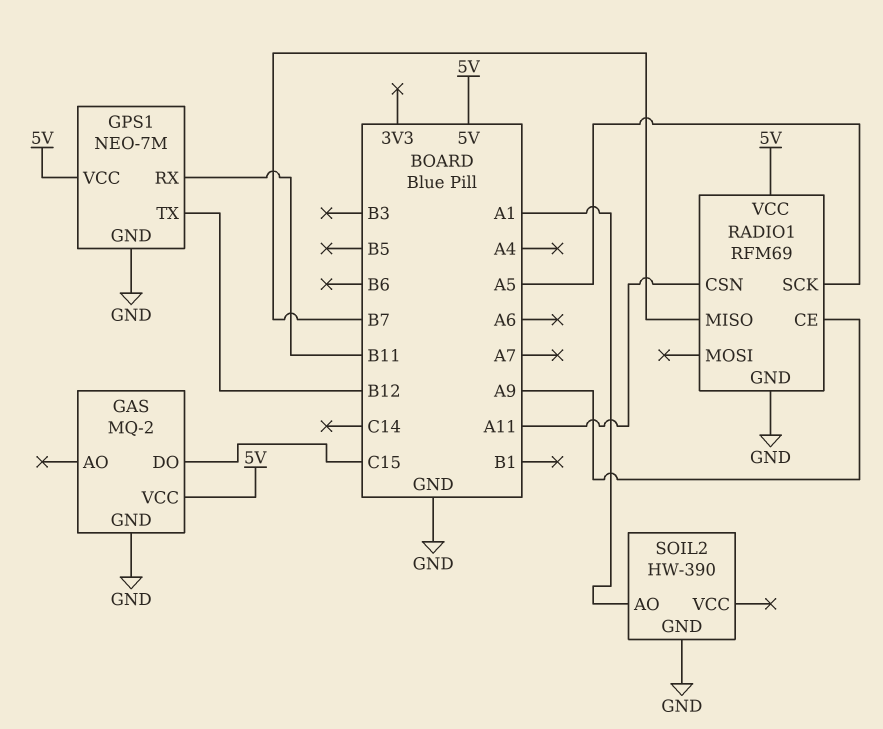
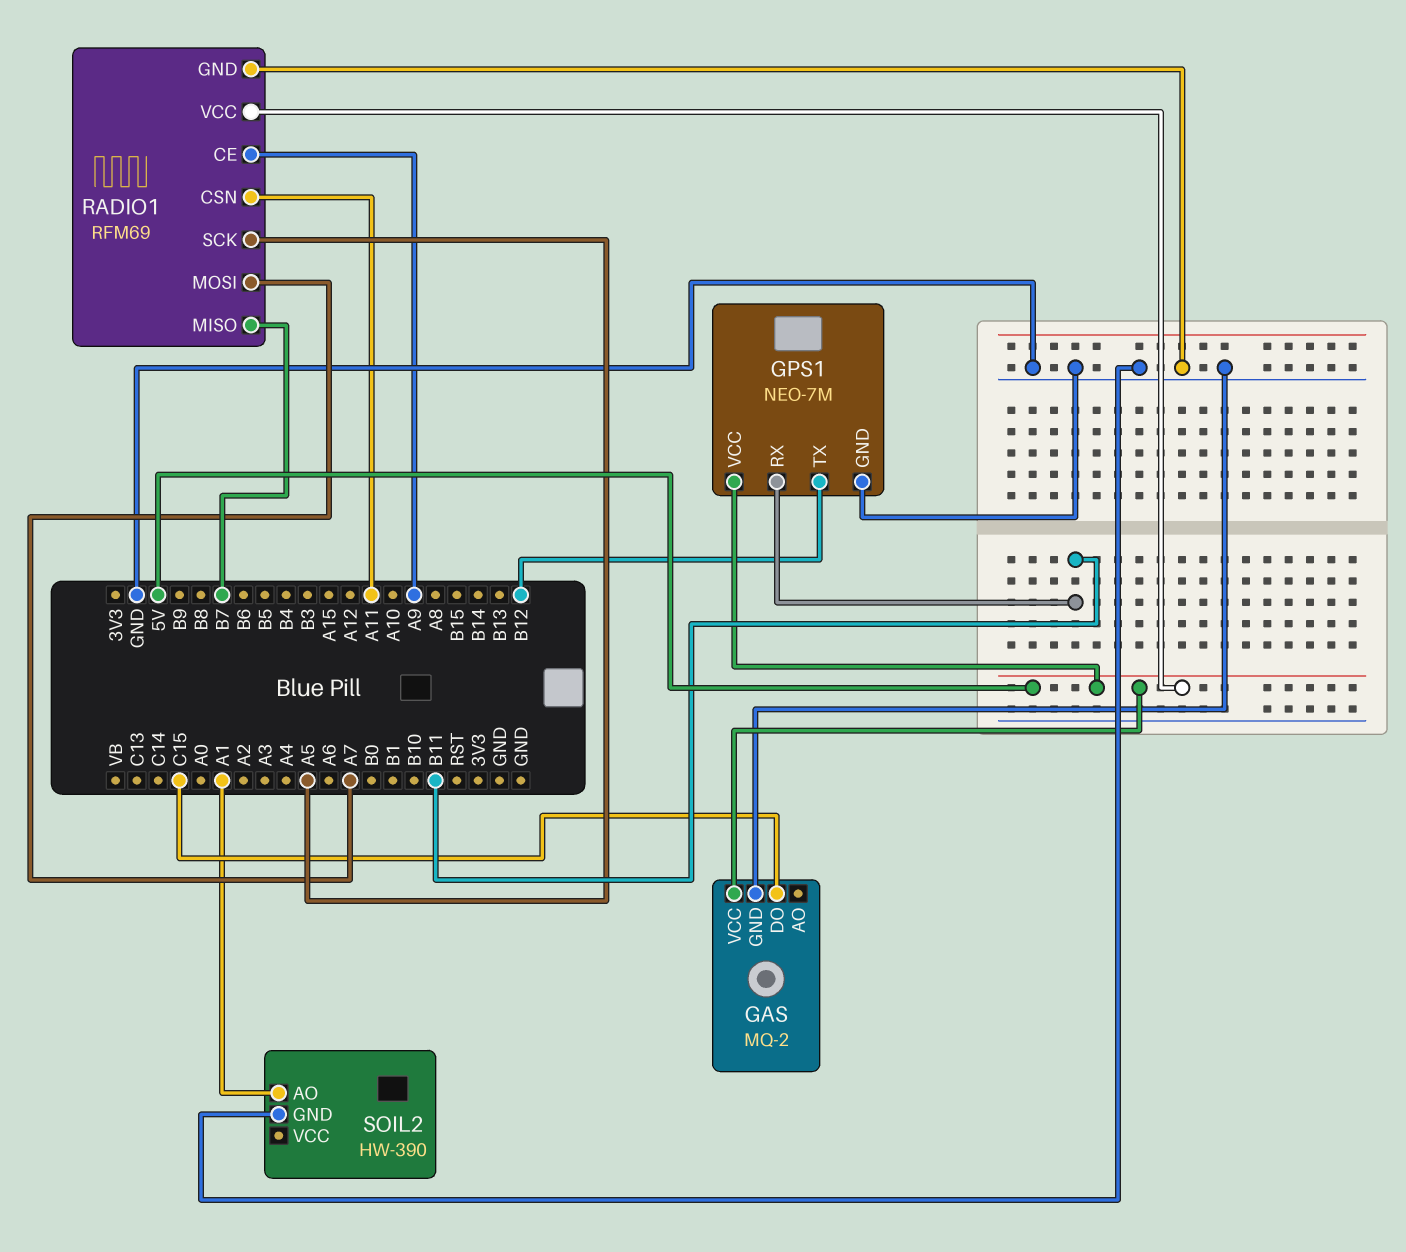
RADIO1 pin MOSI: none -> A7

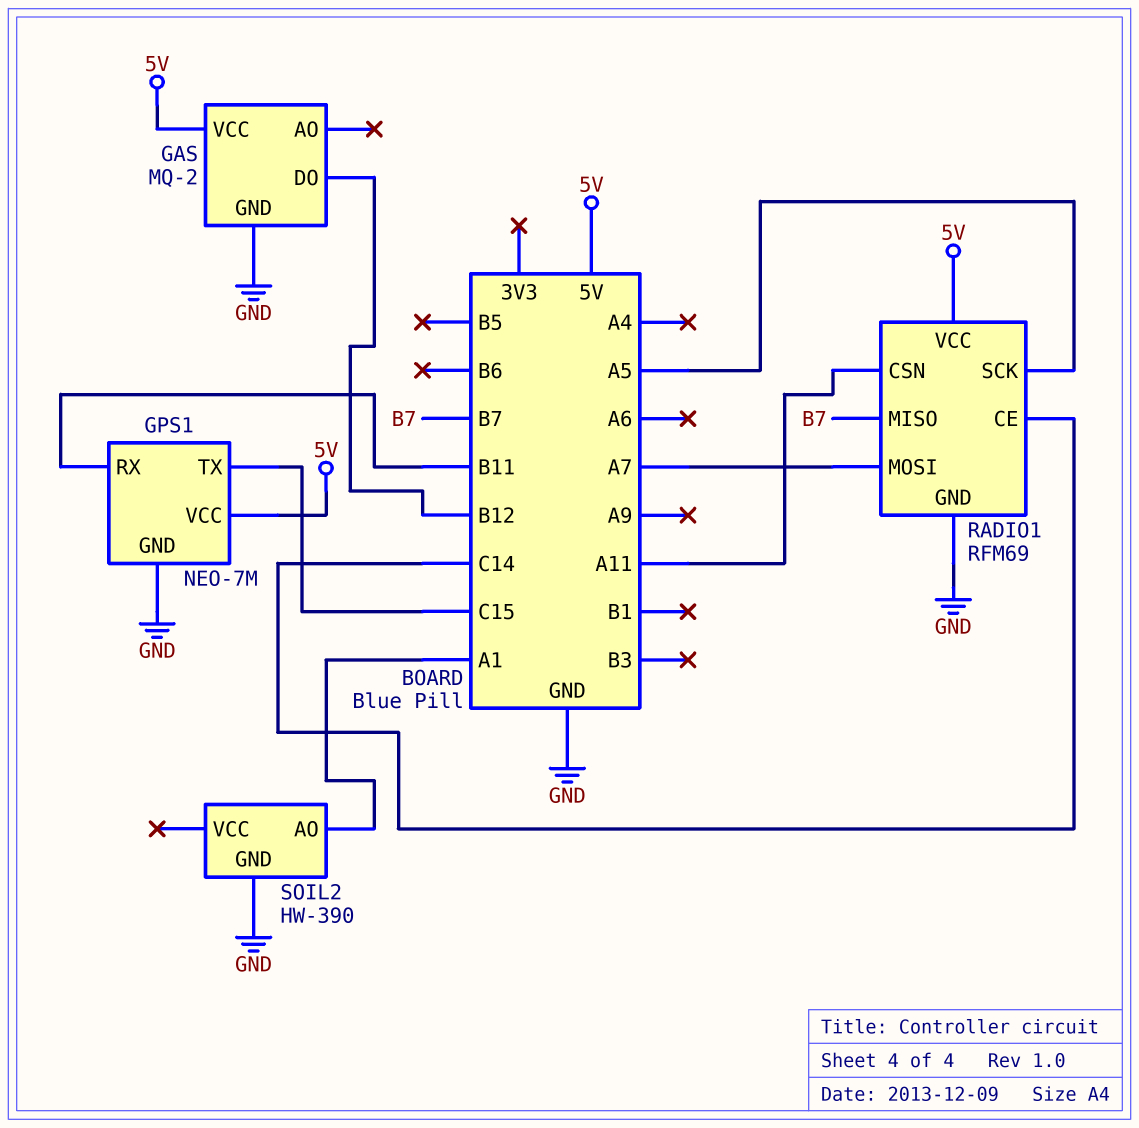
GAS pin DO: C15 -> B12
GPS1 pin TX: B12 -> C15
RADIO1 pin CE: A9 -> C14

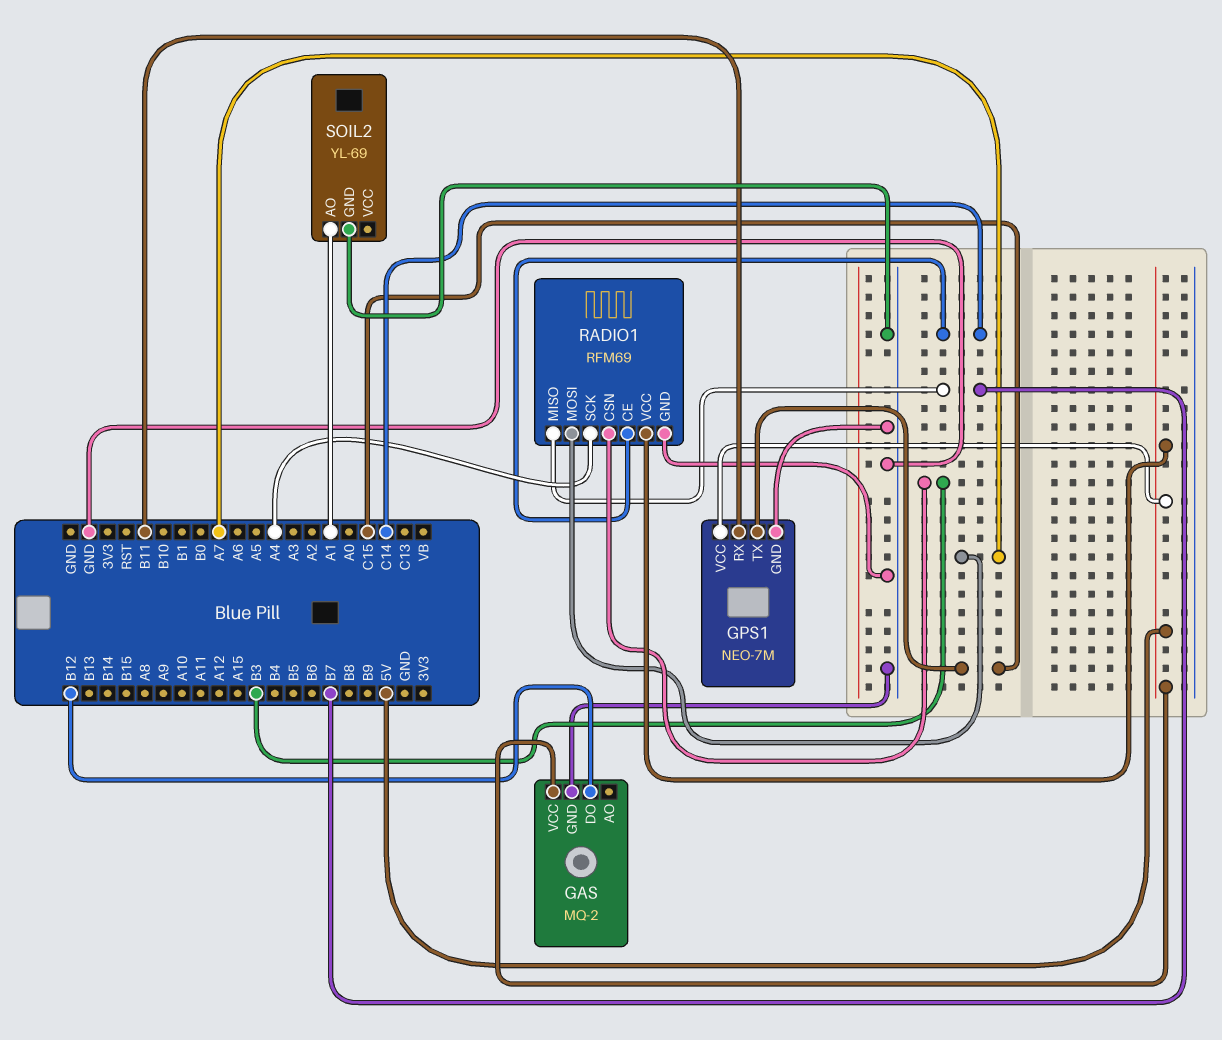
RADIO1 pin CSN: A11 -> B3
RADIO1 pin SCK: A5 -> A4
SOIL2: HW-390 -> YL-69

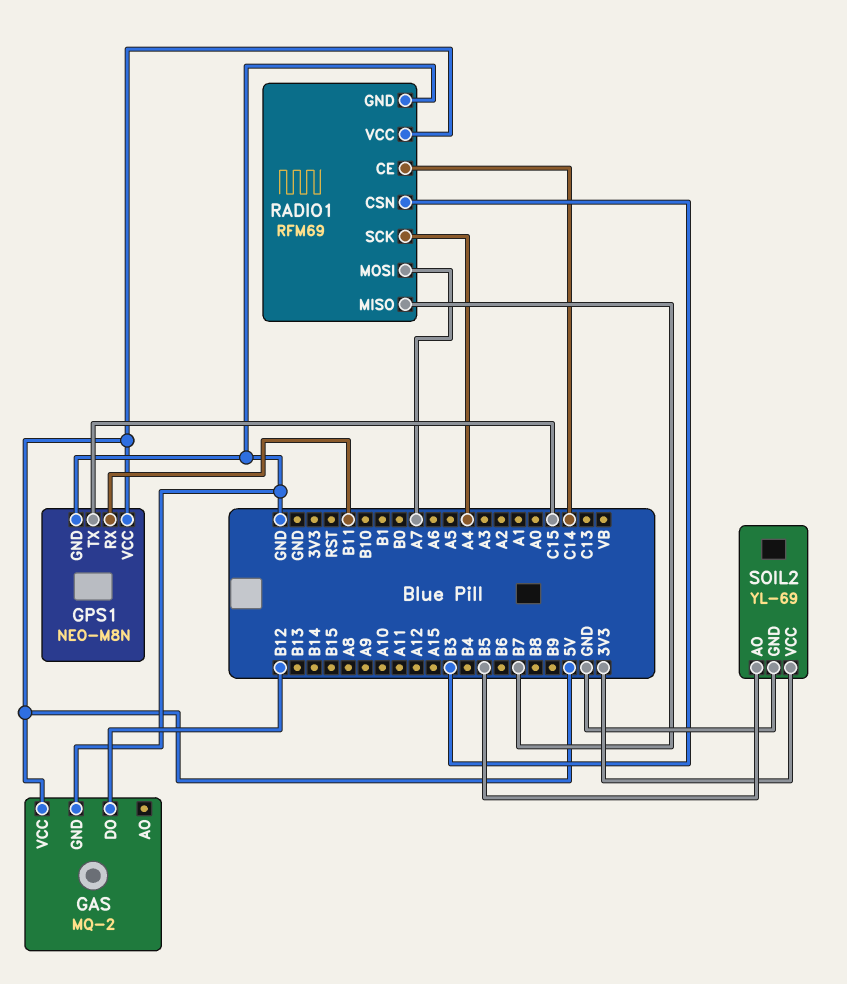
GPS1: NEO-7M -> NEO-M8N
SOIL2 pin AO: A1 -> B5
SOIL2 pin VCC: none -> 3V3

